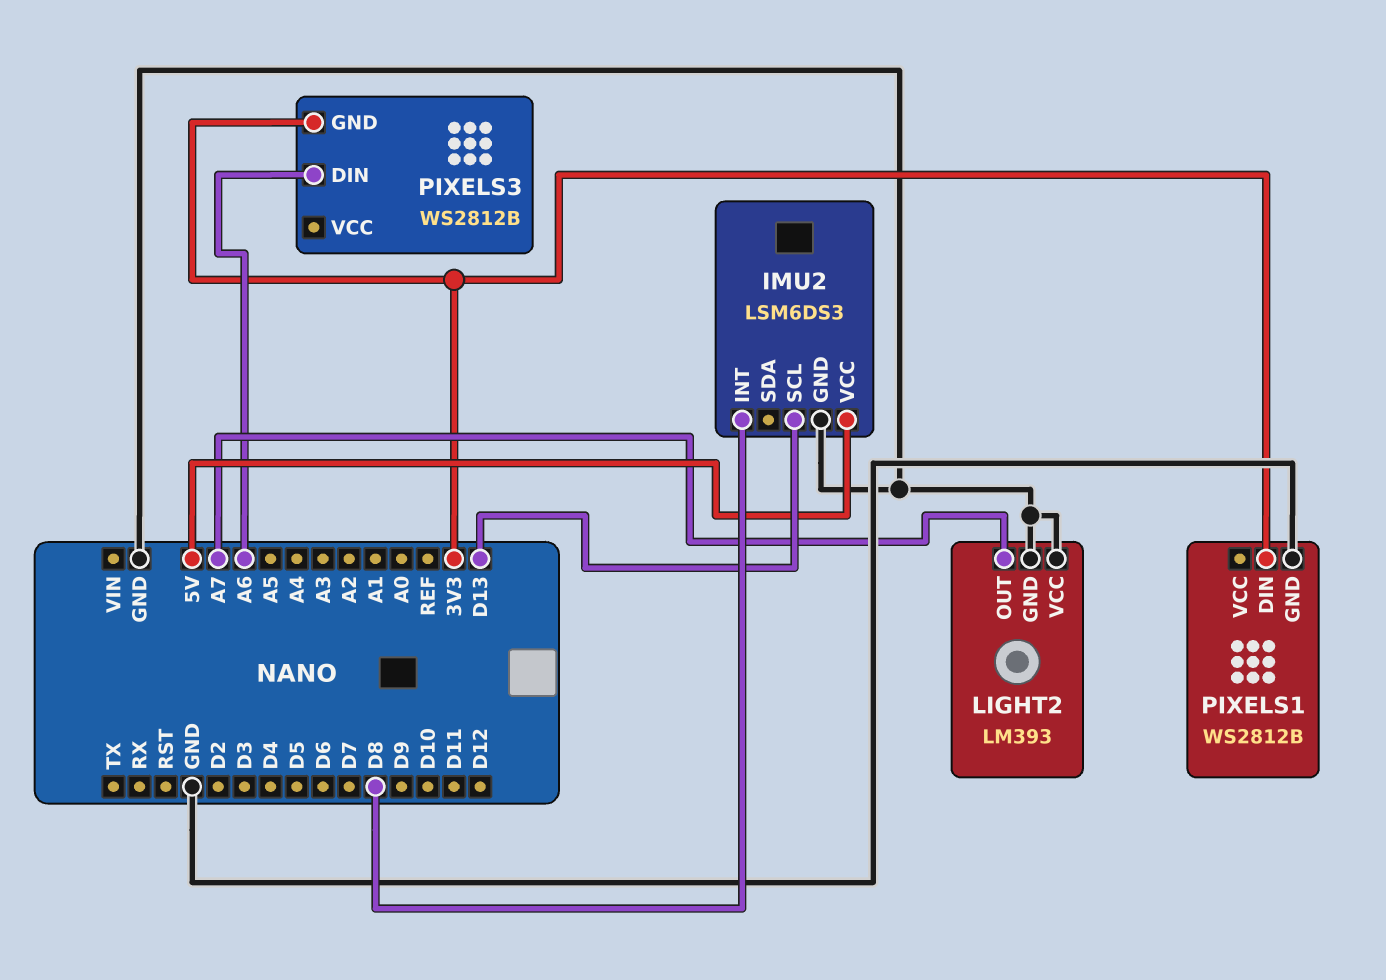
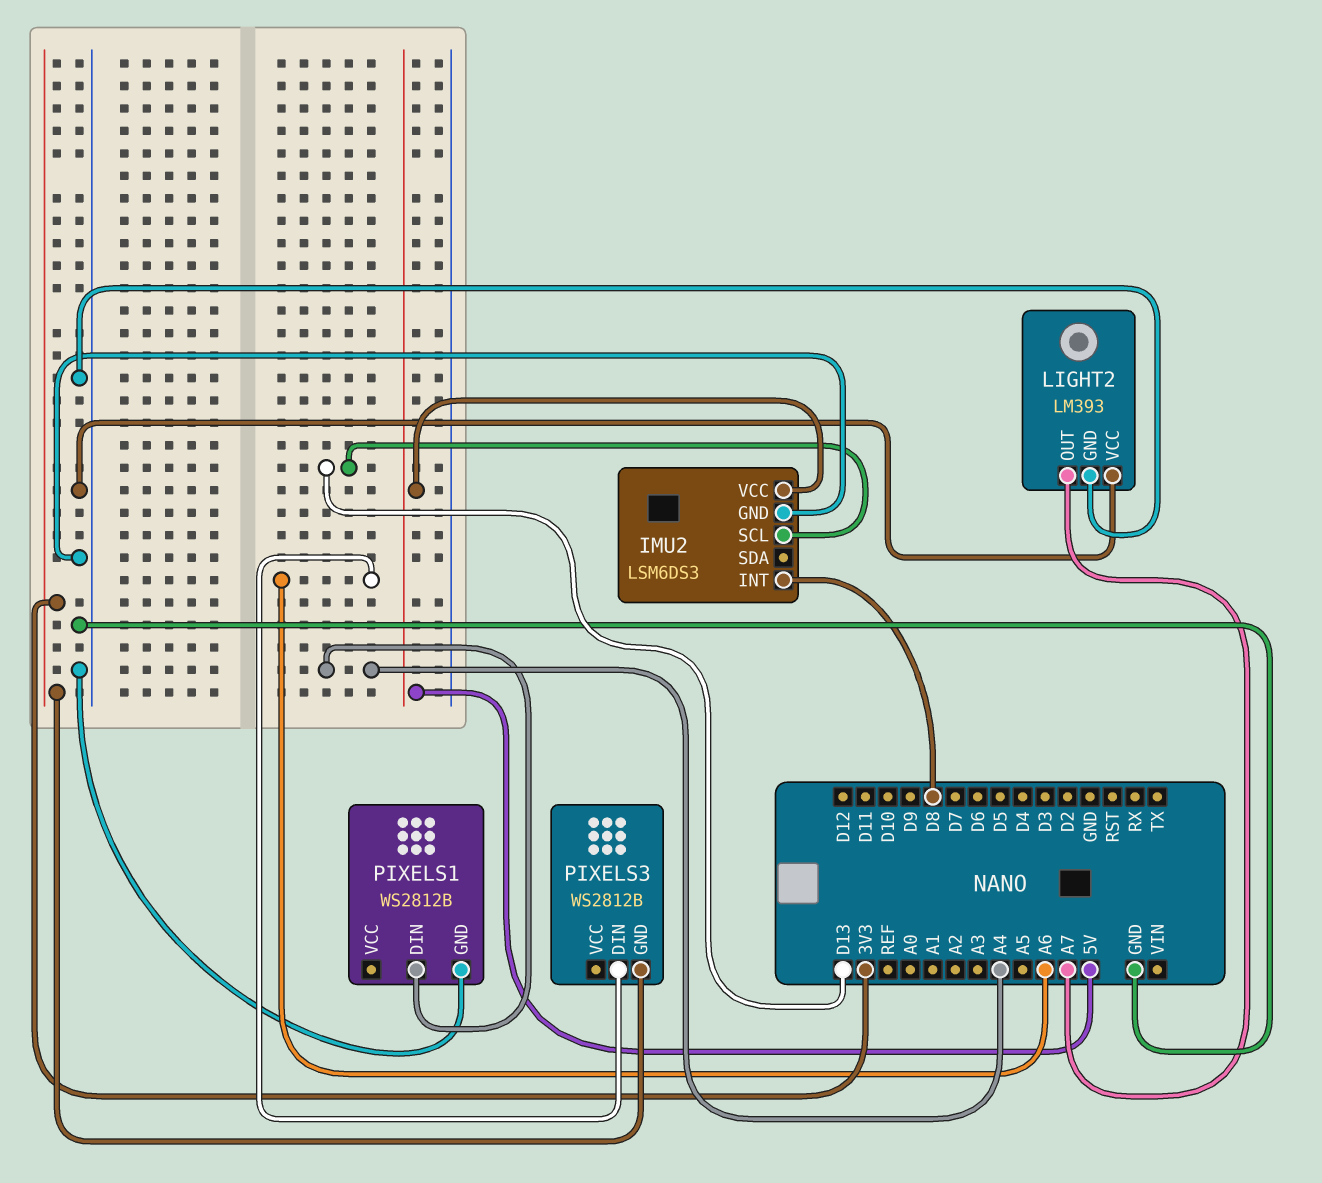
PIXELS1 pin DIN: 3V3 -> A4

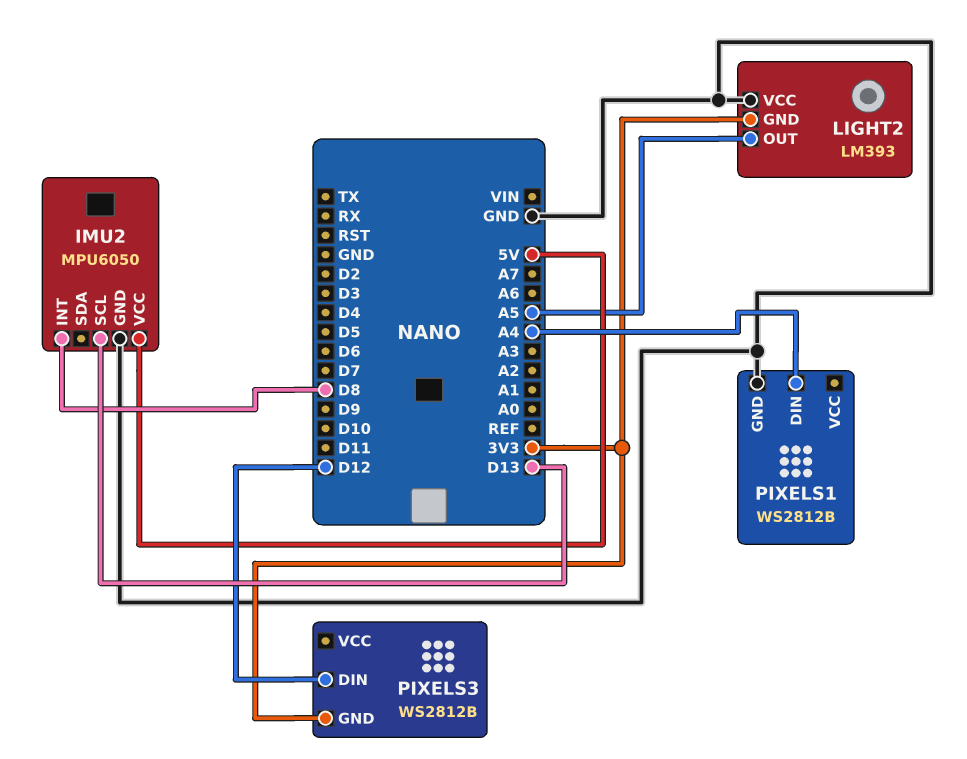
IMU2: LSM6DS3 -> MPU6050
LIGHT2 pin GND: GND -> 3V3
LIGHT2 pin OUT: A7 -> A5
PIXELS3 pin DIN: A6 -> D12

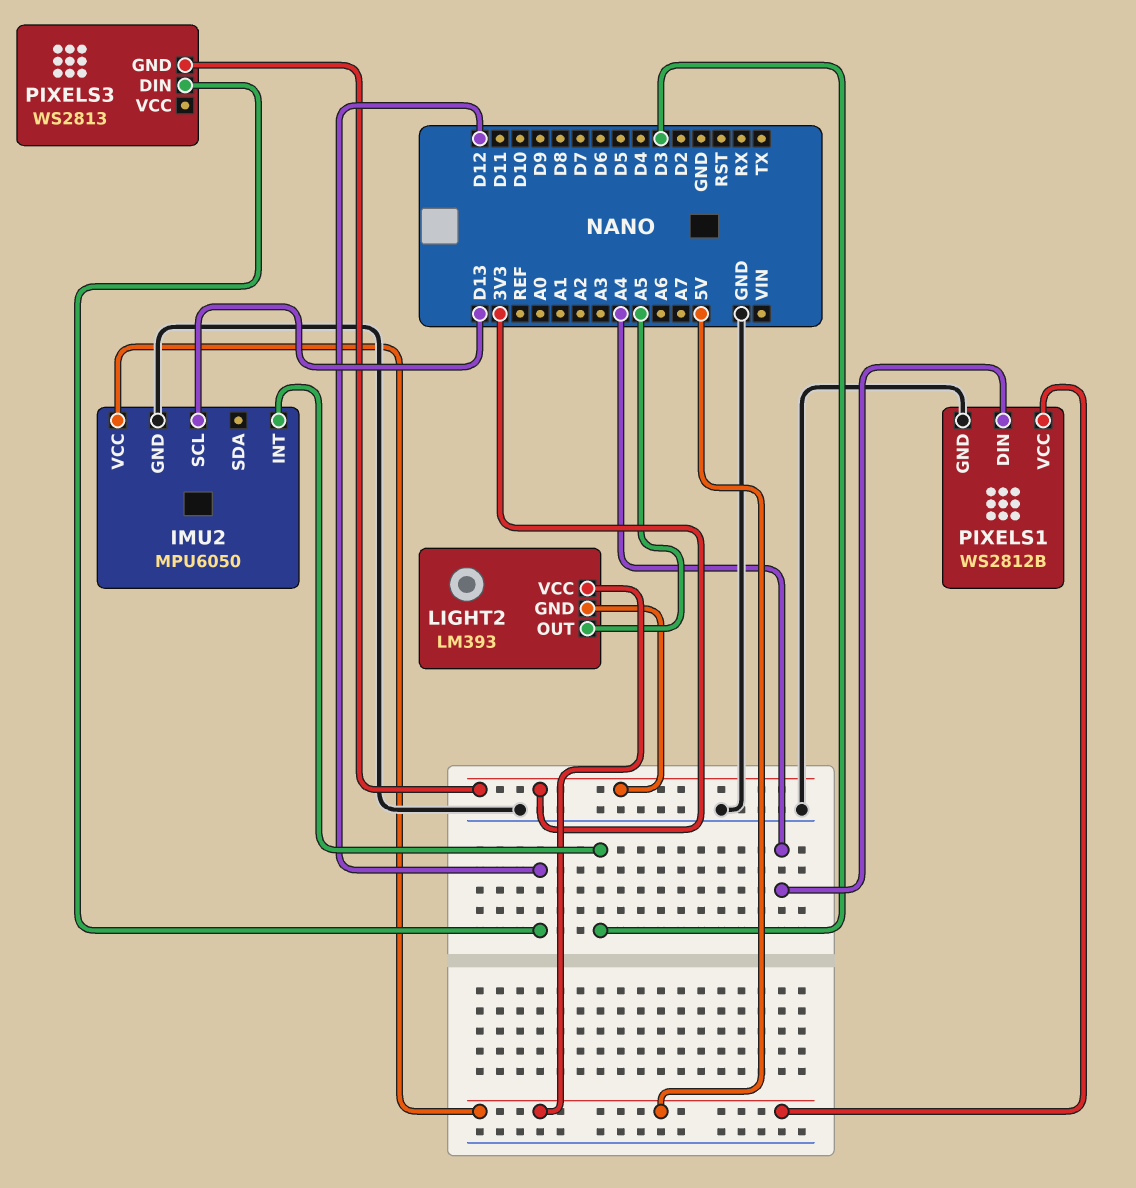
IMU2 pin INT: D8 -> D3
LIGHT2 pin VCC: GND -> 5V
PIXELS1 pin VCC: none -> 5V
PIXELS3: WS2812B -> WS2813

